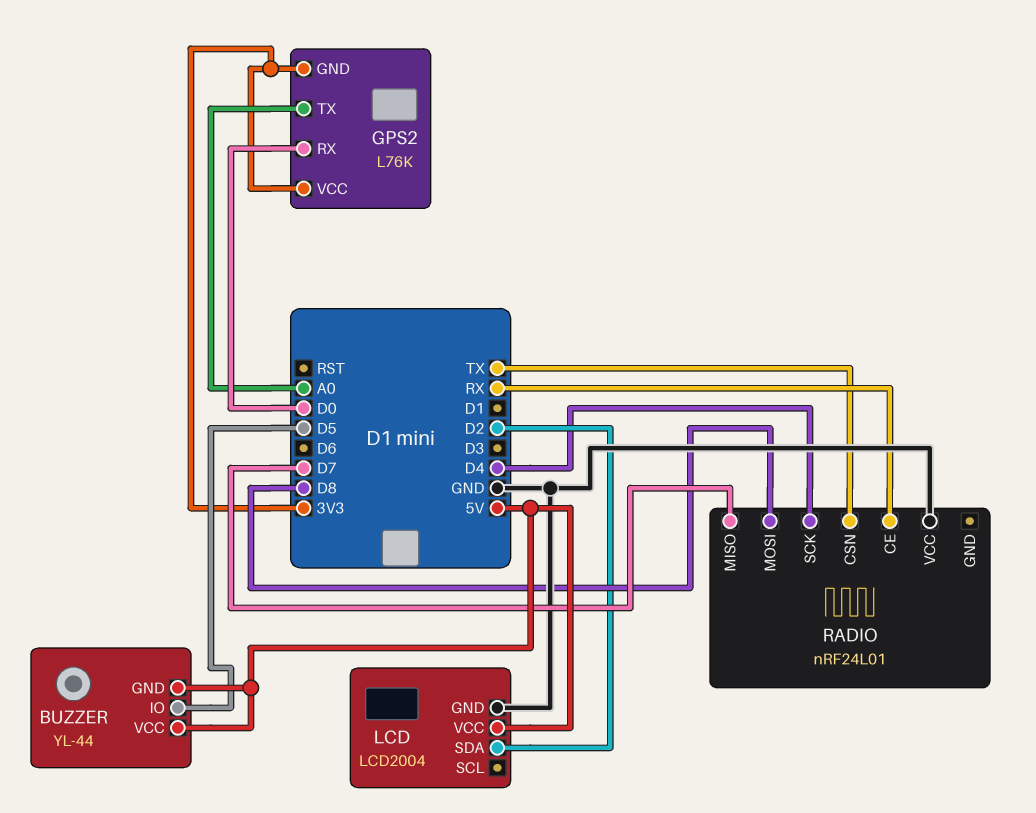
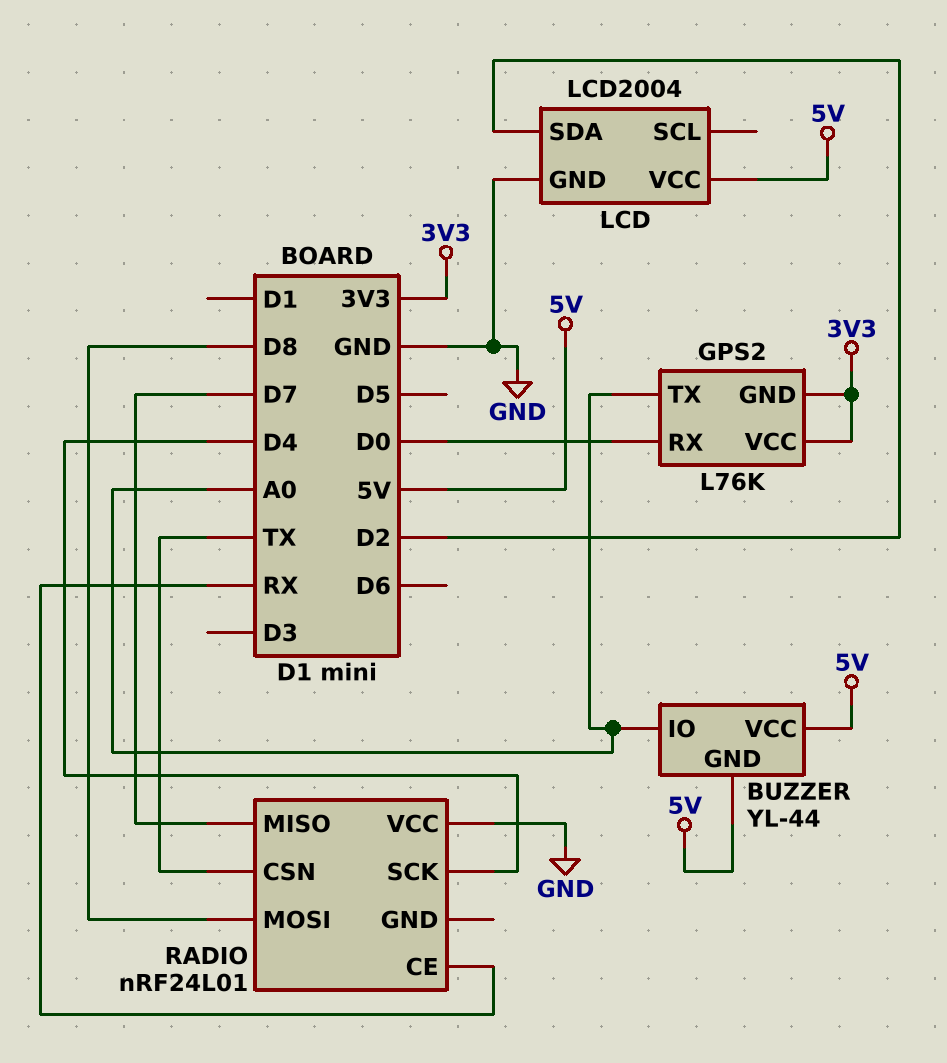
BUZZER pin IO: D5 -> A0

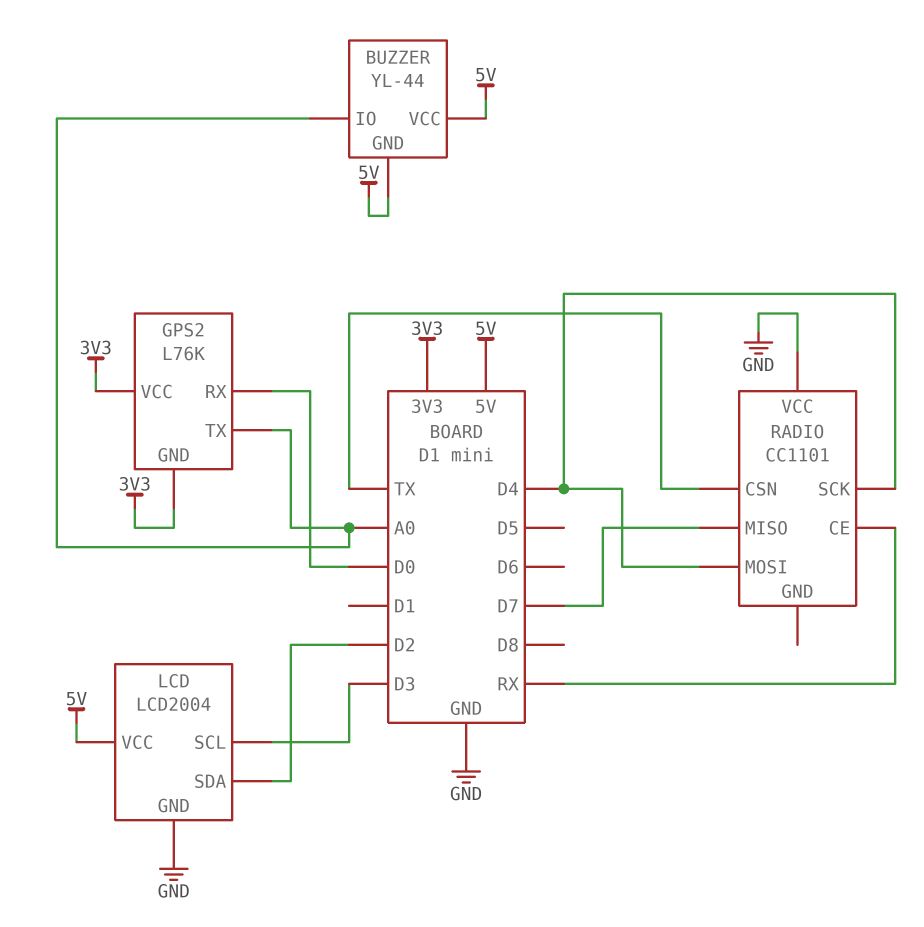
LCD pin SCL: none -> D3
RADIO: nRF24L01 -> CC1101
RADIO pin MOSI: D8 -> D4

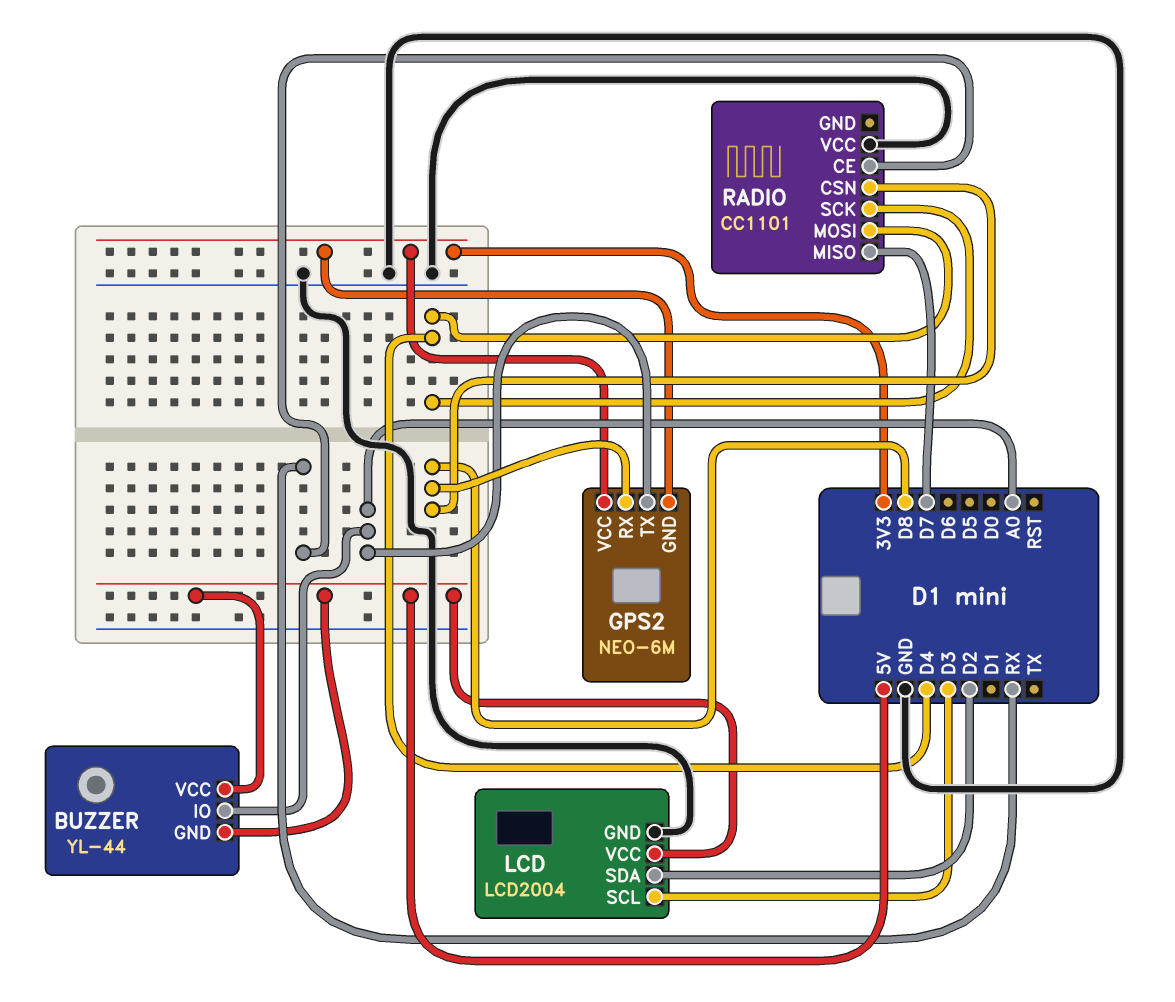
GPS2: L76K -> NEO-6M
GPS2 pin RX: D0 -> D8
RADIO pin CSN: TX -> D8

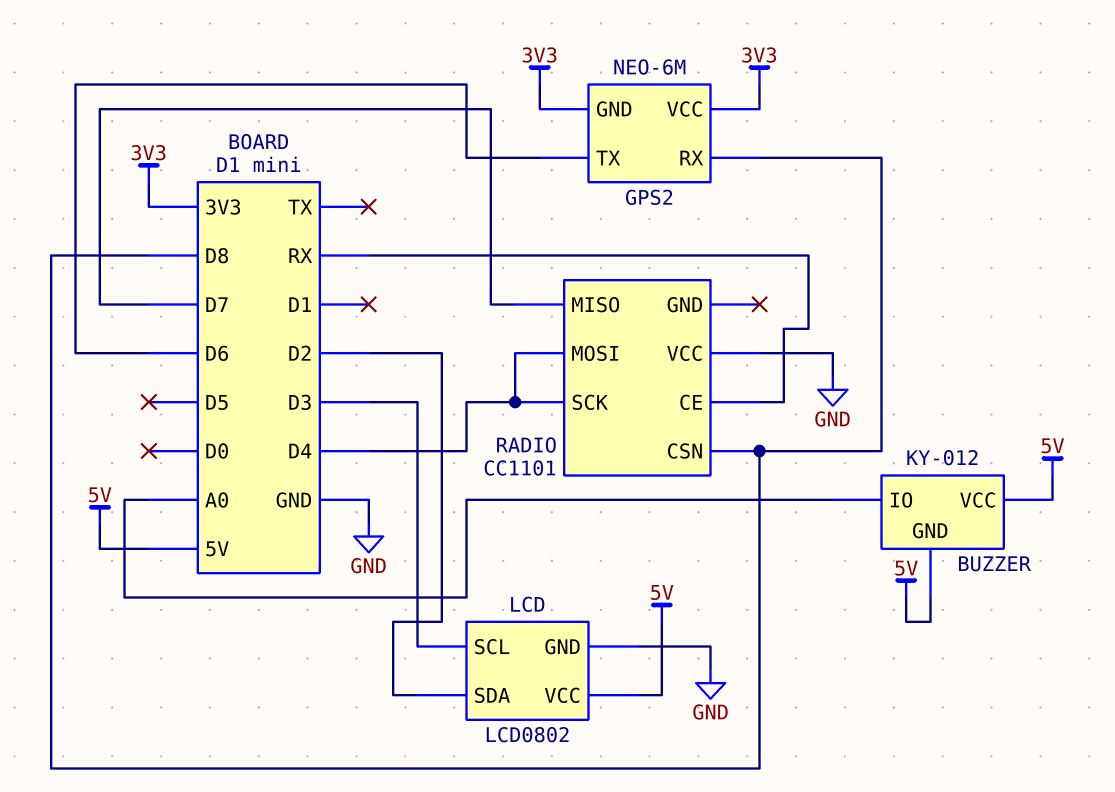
BUZZER: YL-44 -> KY-012
GPS2 pin TX: A0 -> D6
LCD: LCD2004 -> LCD0802

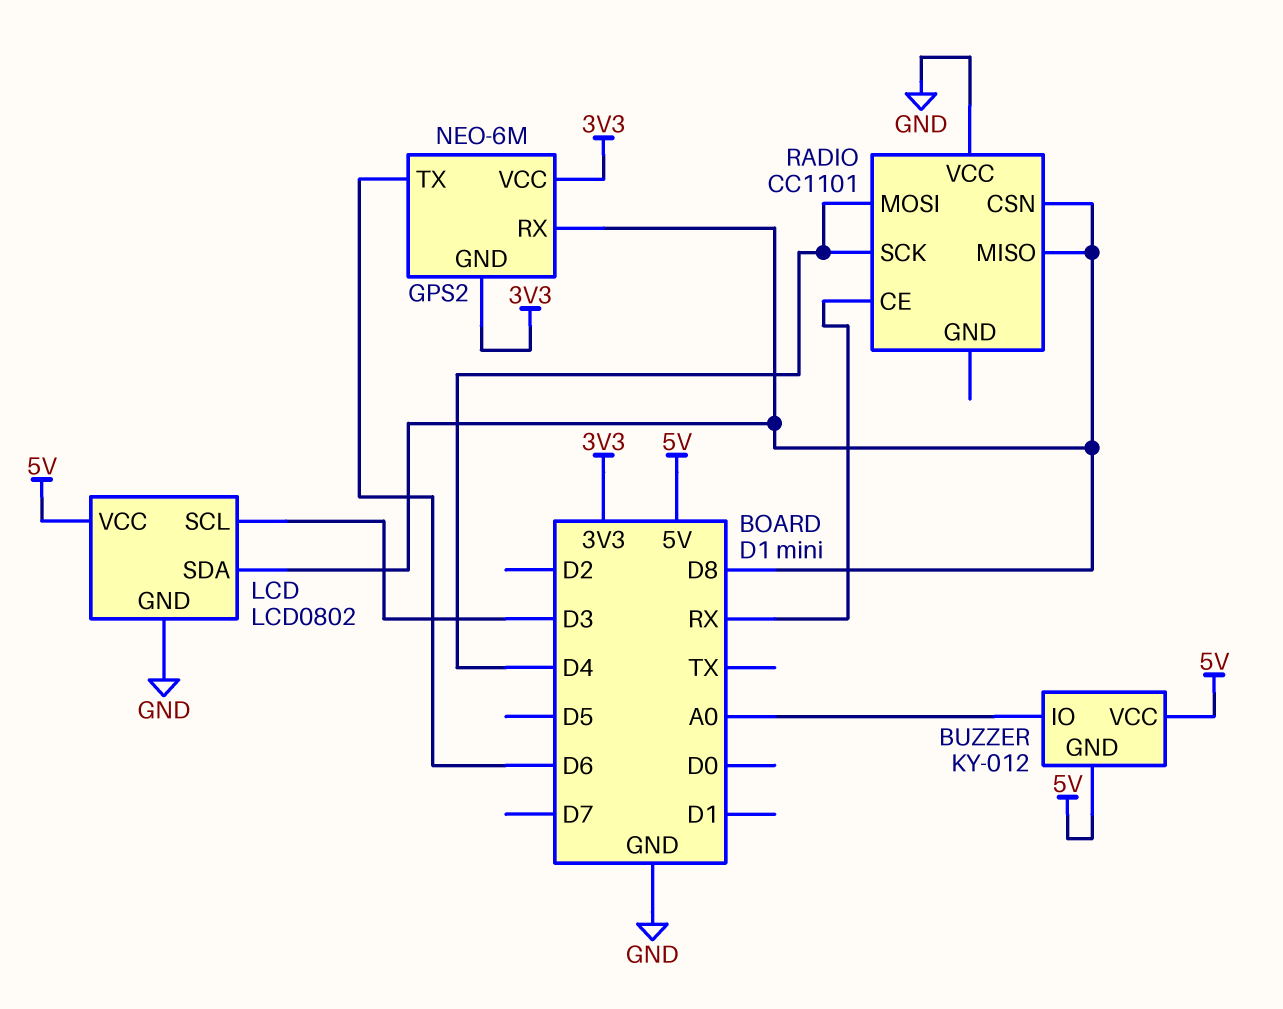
LCD pin SDA: D2 -> D8
RADIO pin MISO: D7 -> D8

